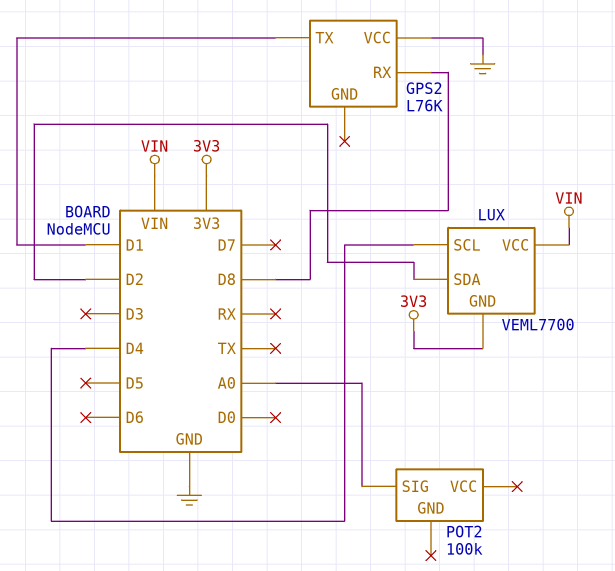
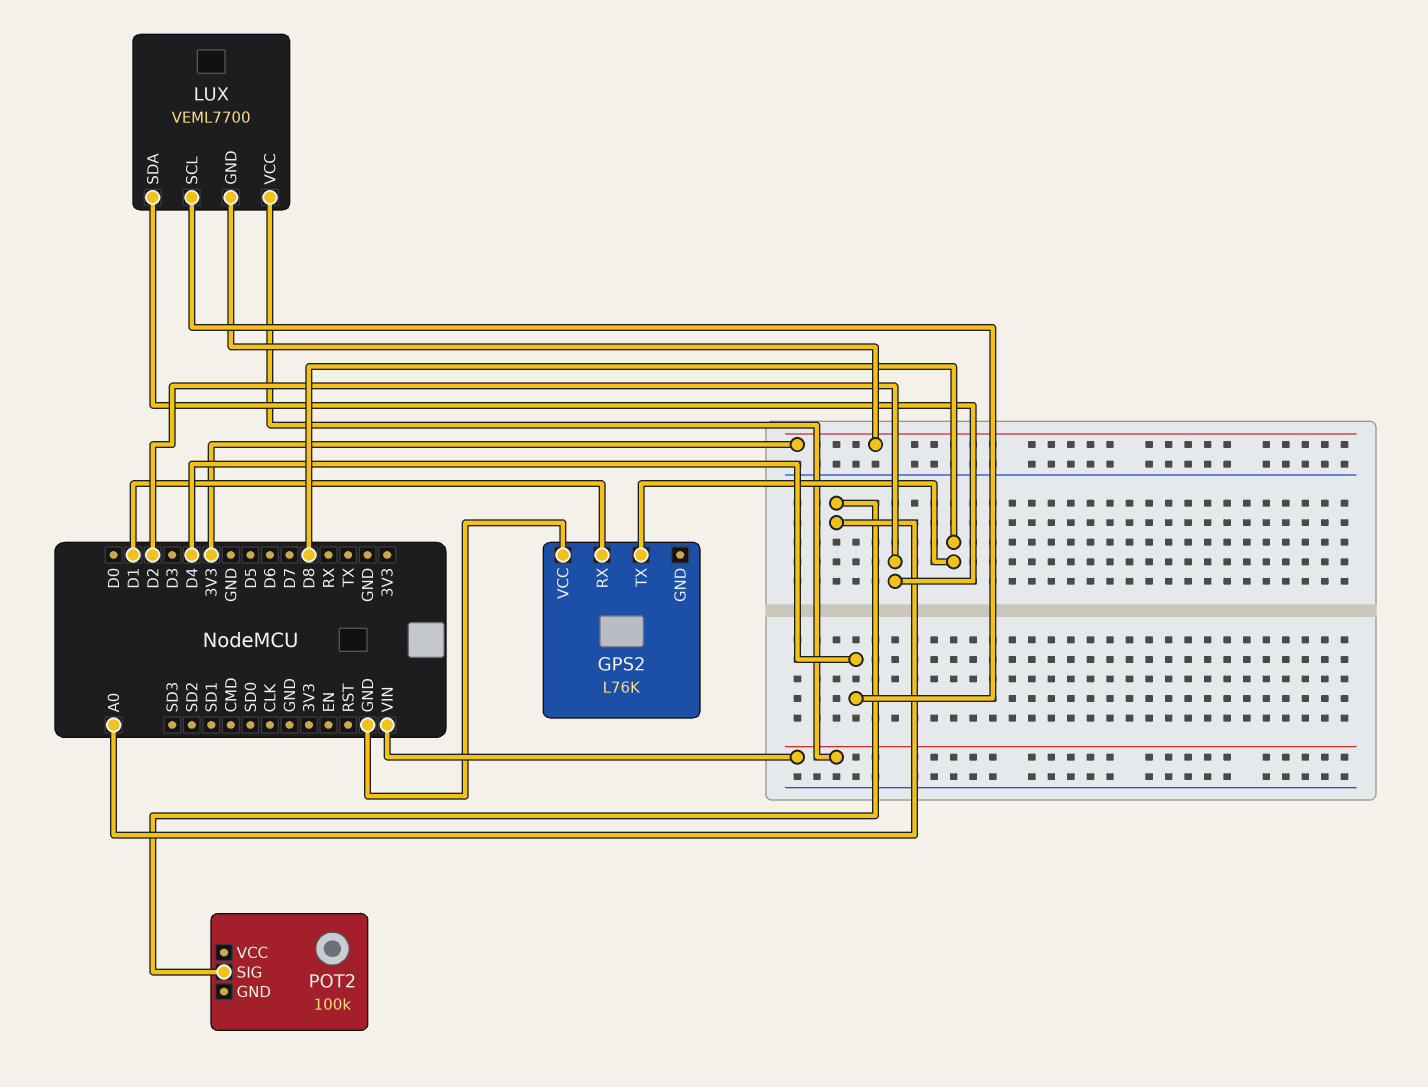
GPS2 pin RX: D8 -> D1
GPS2 pin TX: D1 -> D8

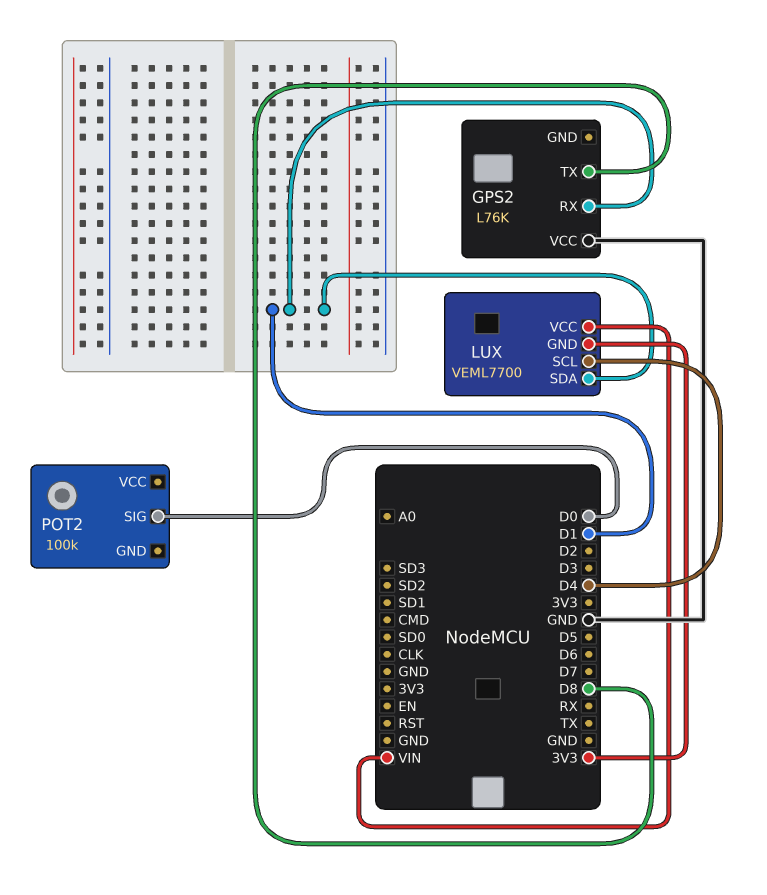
LUX pin SDA: D2 -> D1
POT2 pin SIG: A0 -> D0

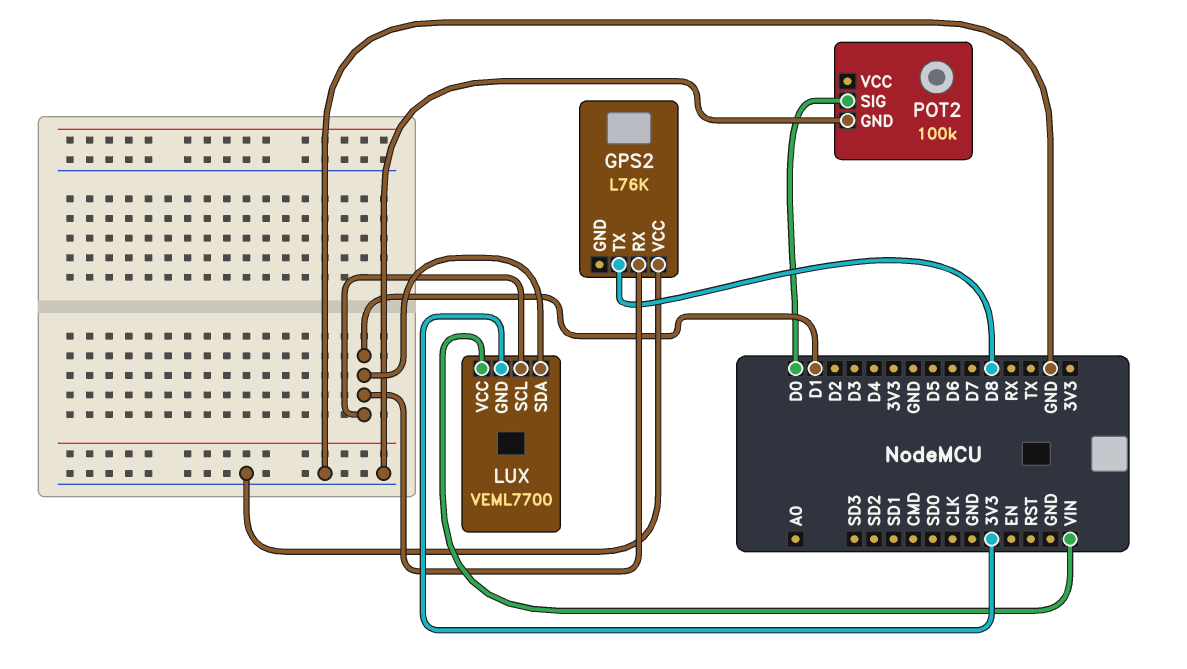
LUX pin SCL: D4 -> D1
POT2 pin GND: none -> GND

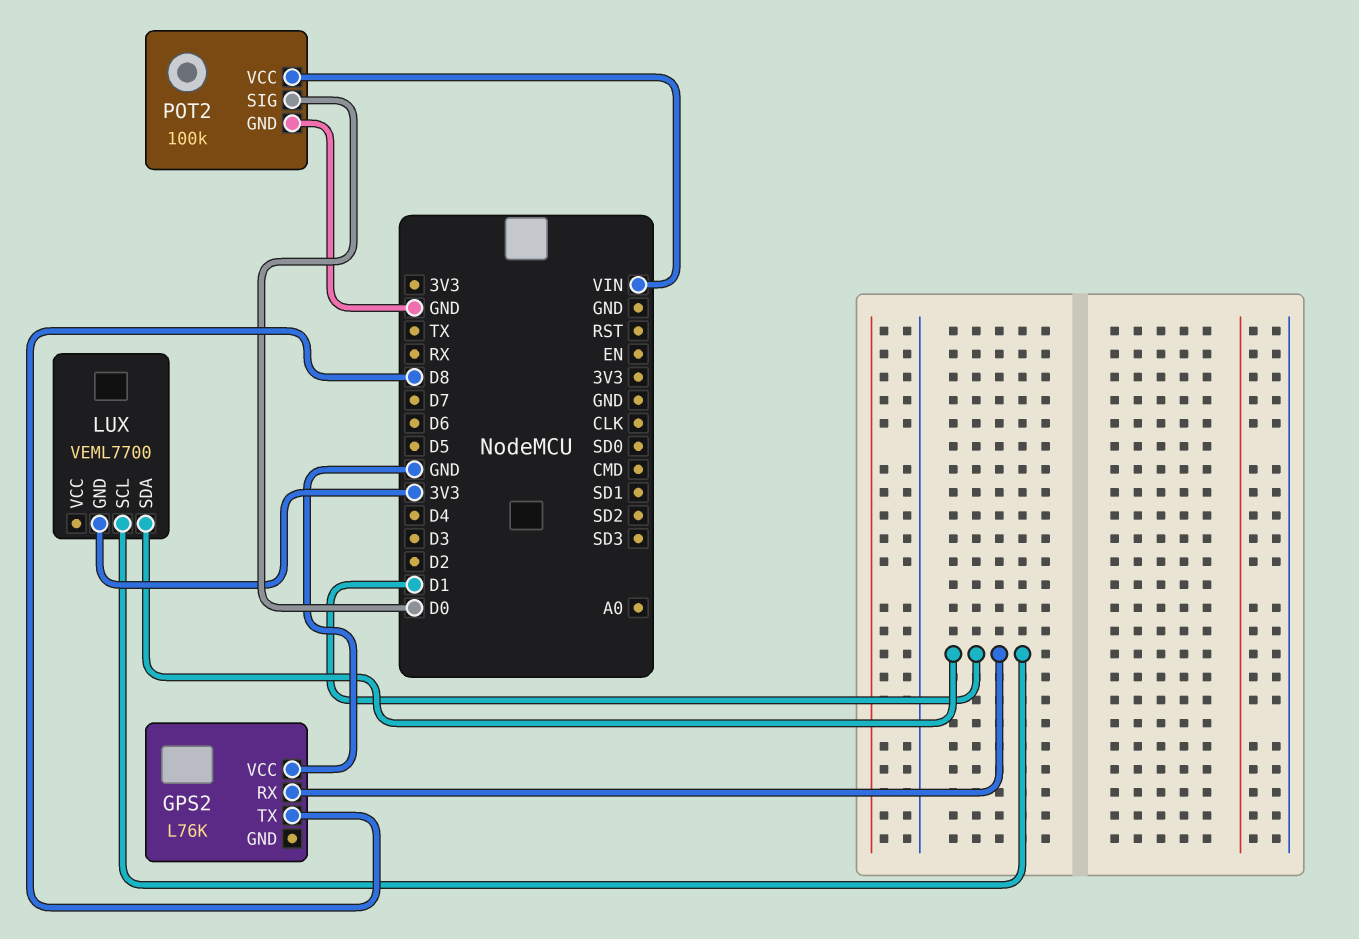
LUX pin VCC: VIN -> none
POT2 pin VCC: none -> VIN

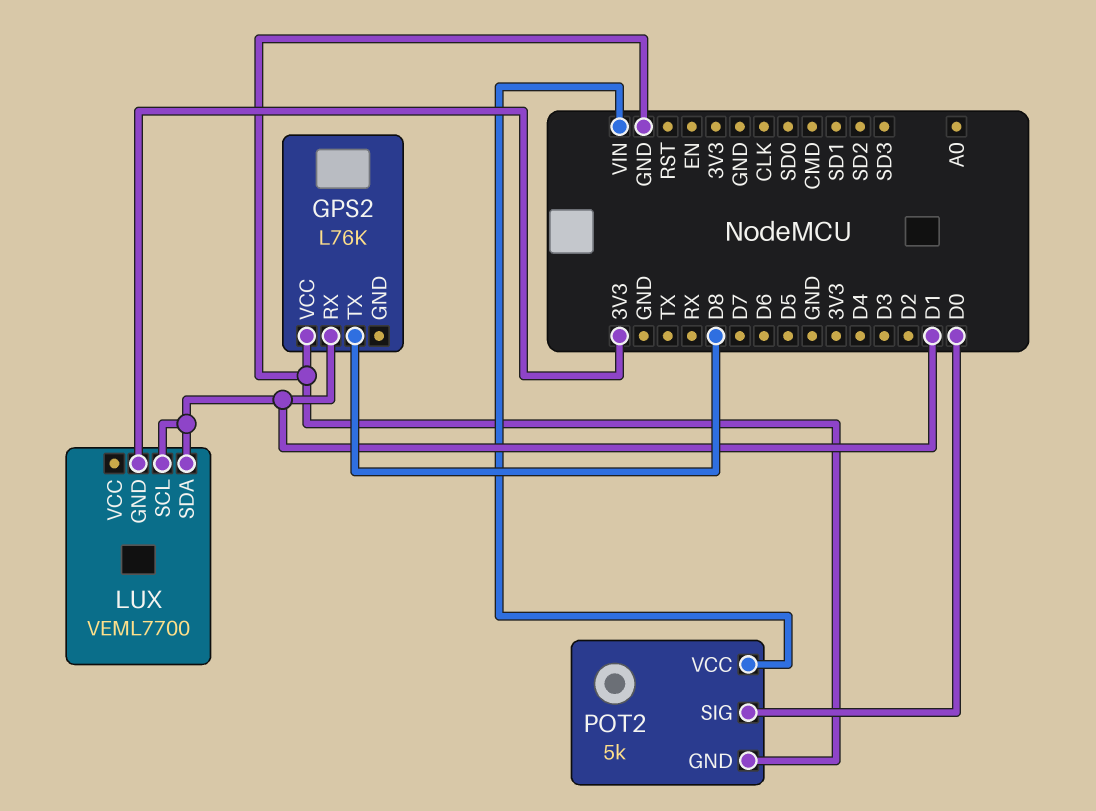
POT2: 100k -> 5k

